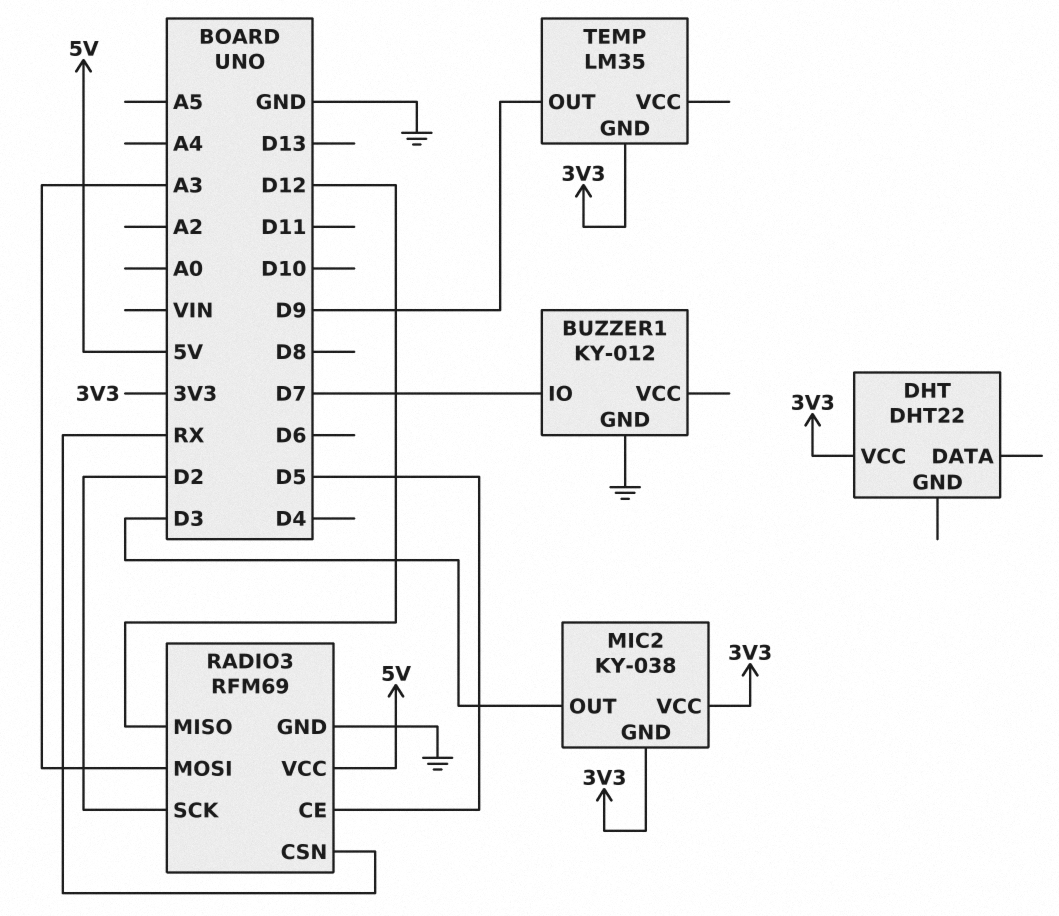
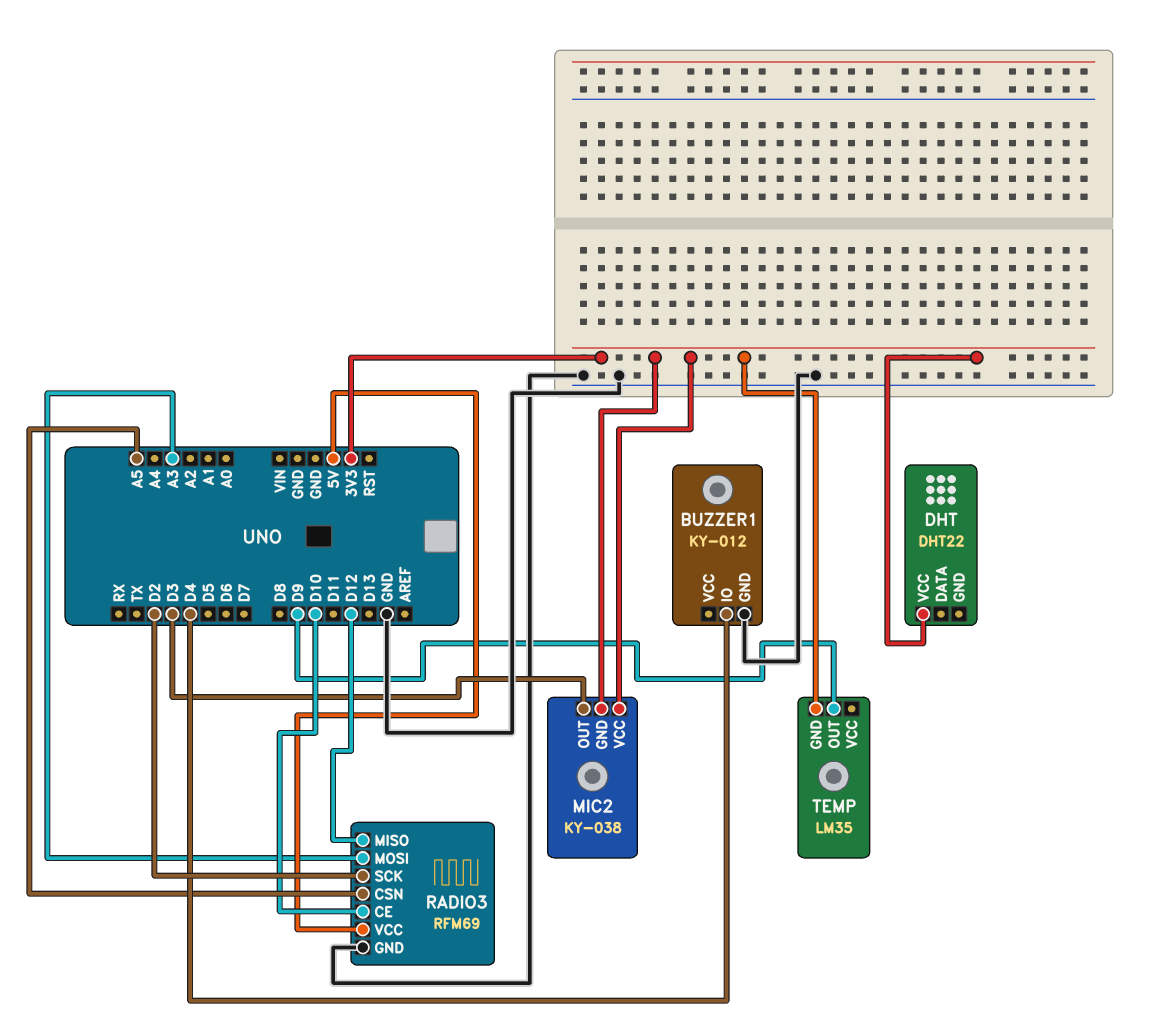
BUZZER1 pin IO: D7 -> D4
RADIO3 pin CE: D5 -> D10
RADIO3 pin CSN: RX -> A5

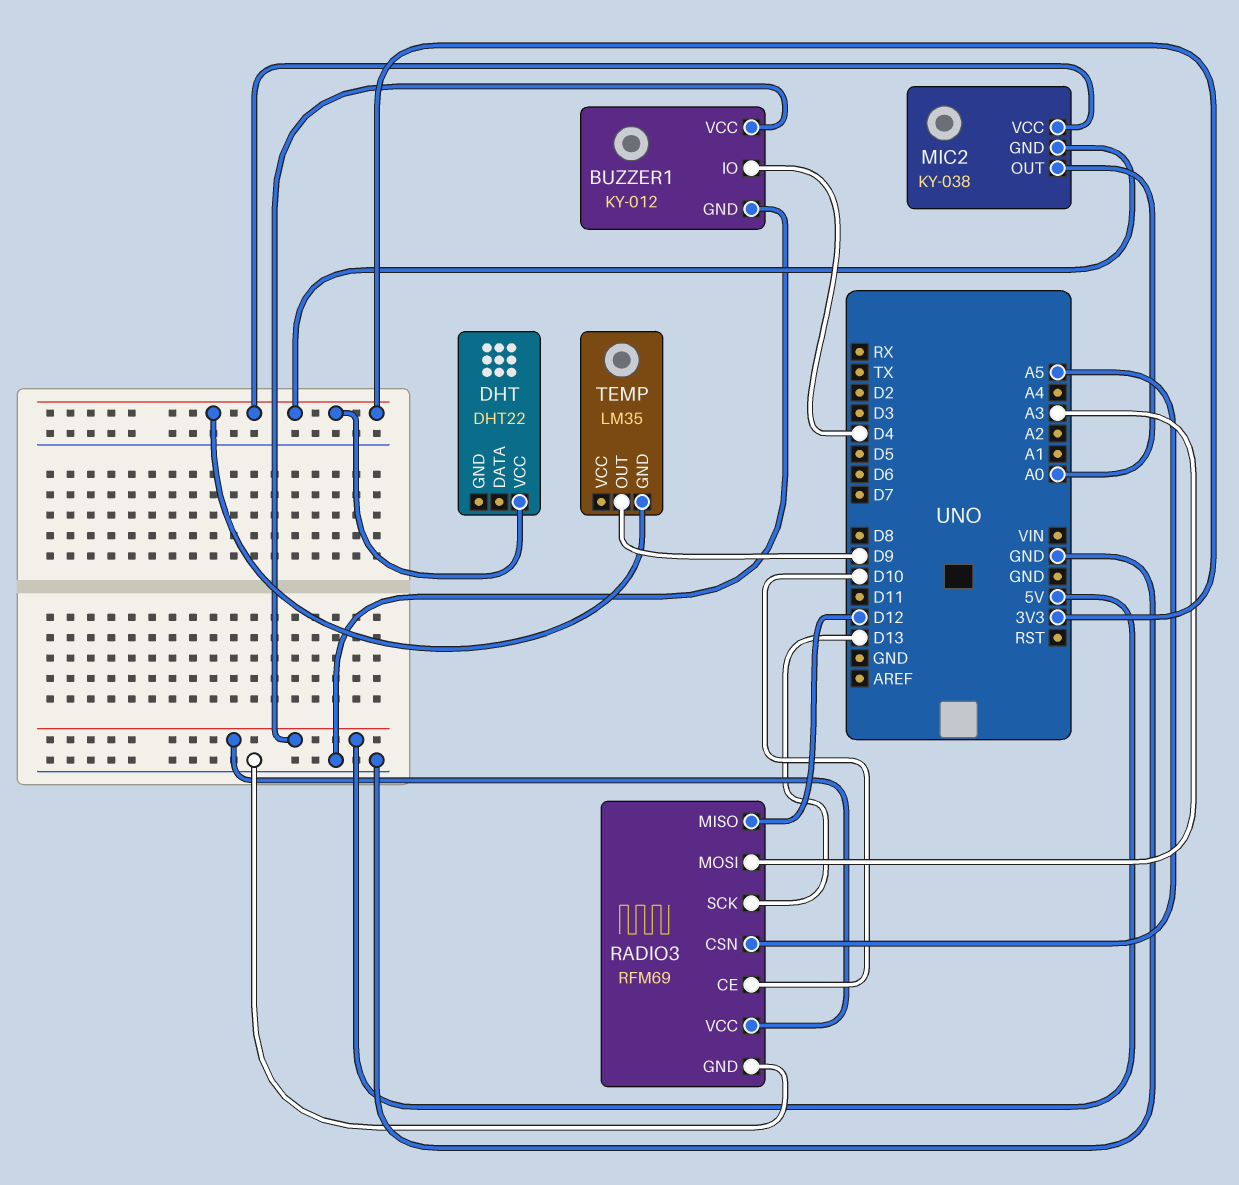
BUZZER1 pin VCC: none -> 5V
MIC2 pin OUT: D3 -> A0
RADIO3 pin SCK: D2 -> D13

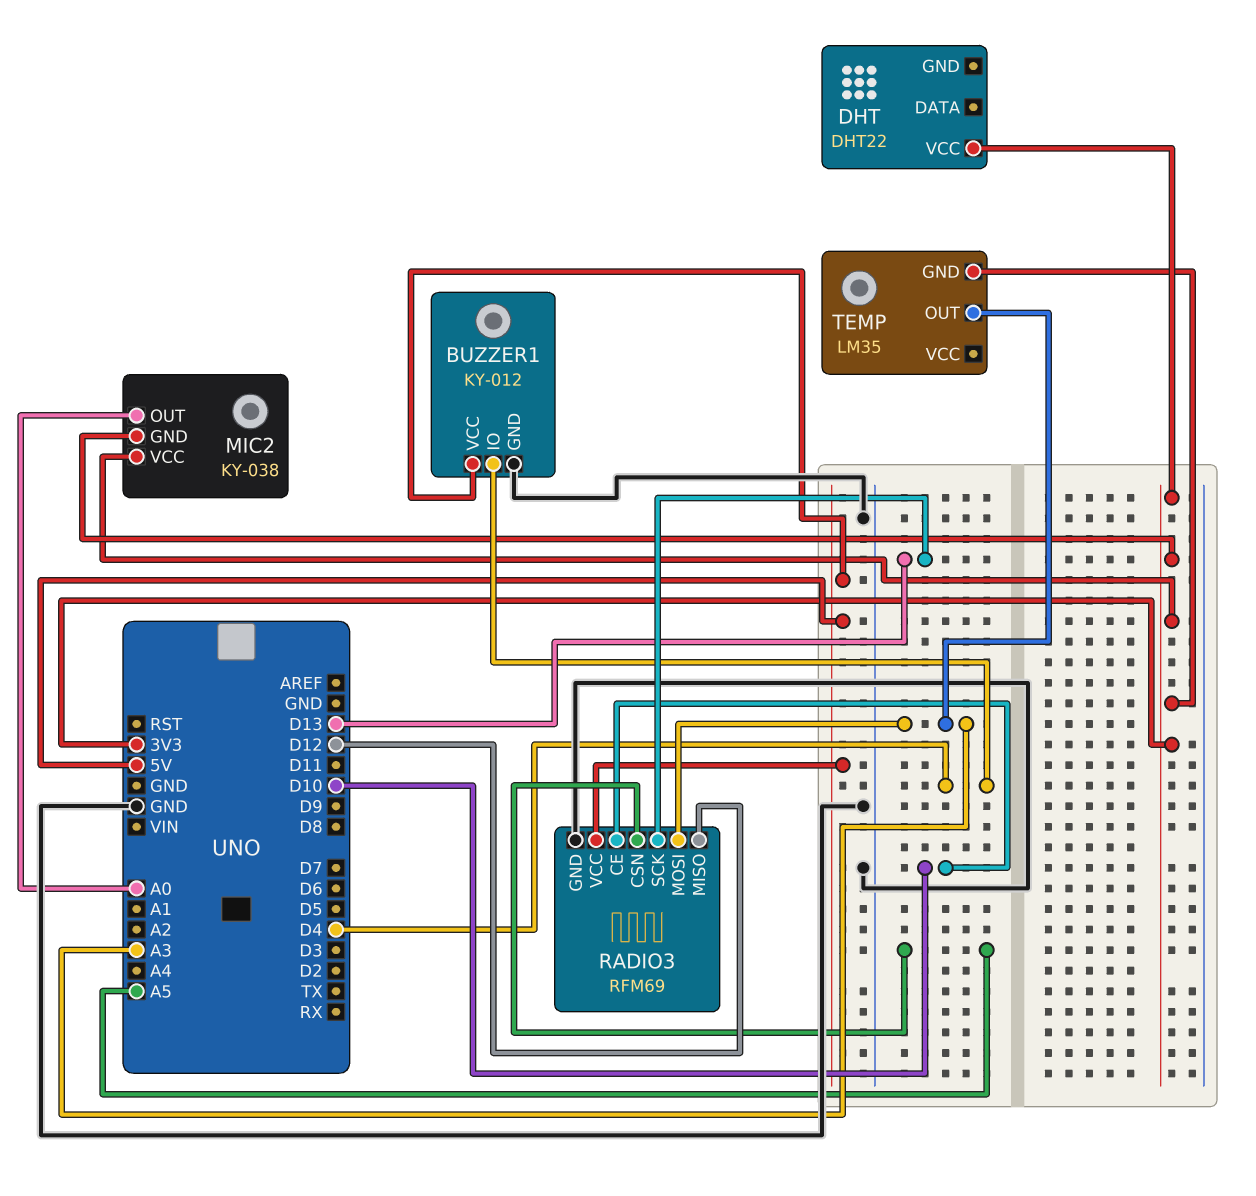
TEMP pin OUT: D9 -> A3

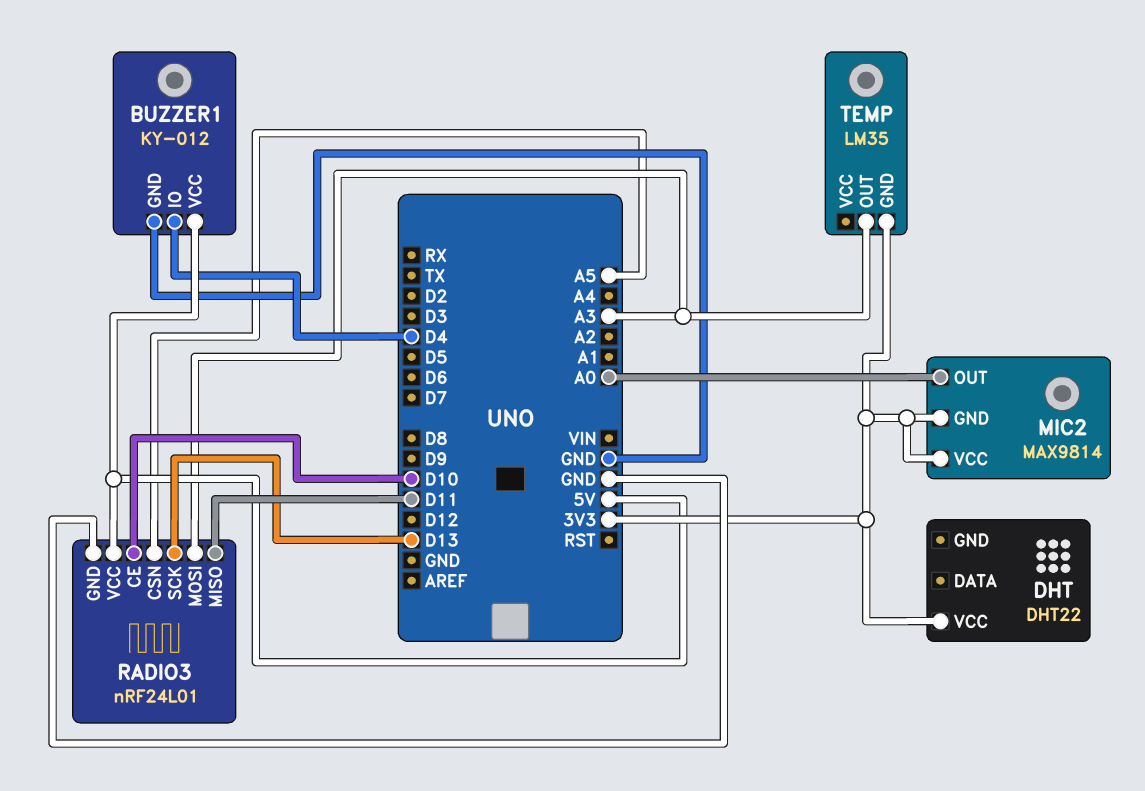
MIC2: KY-038 -> MAX9814
RADIO3: RFM69 -> nRF24L01
RADIO3 pin MISO: D12 -> D11

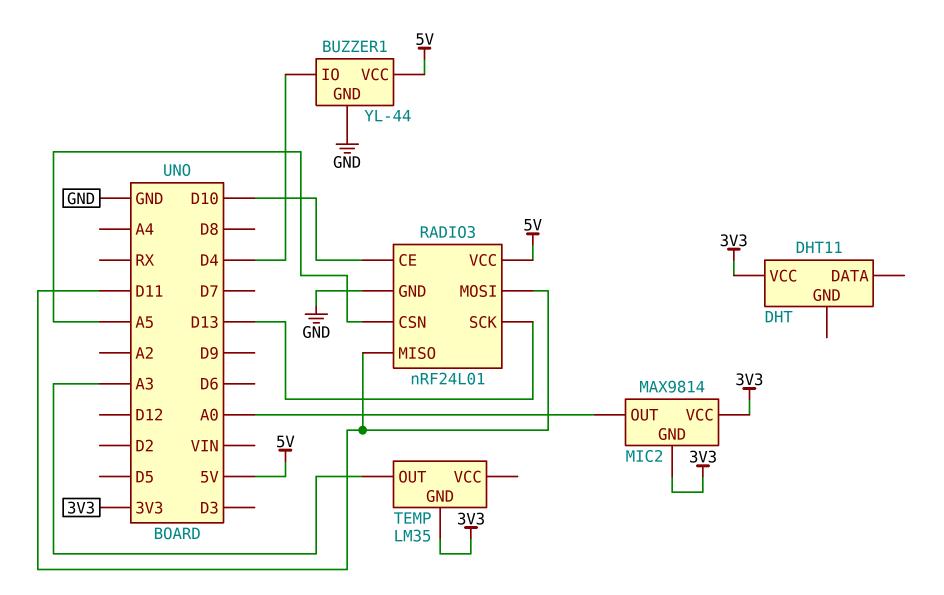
BUZZER1: KY-012 -> YL-44
DHT: DHT22 -> DHT11
RADIO3 pin MOSI: A3 -> D11

